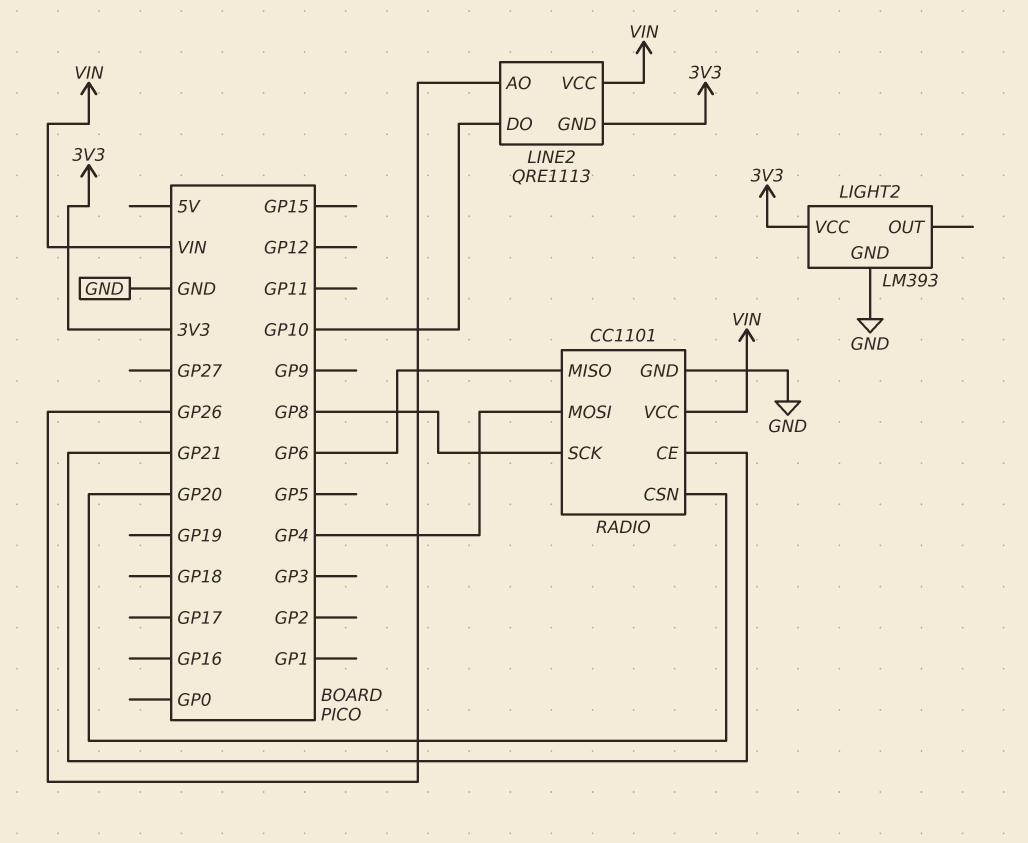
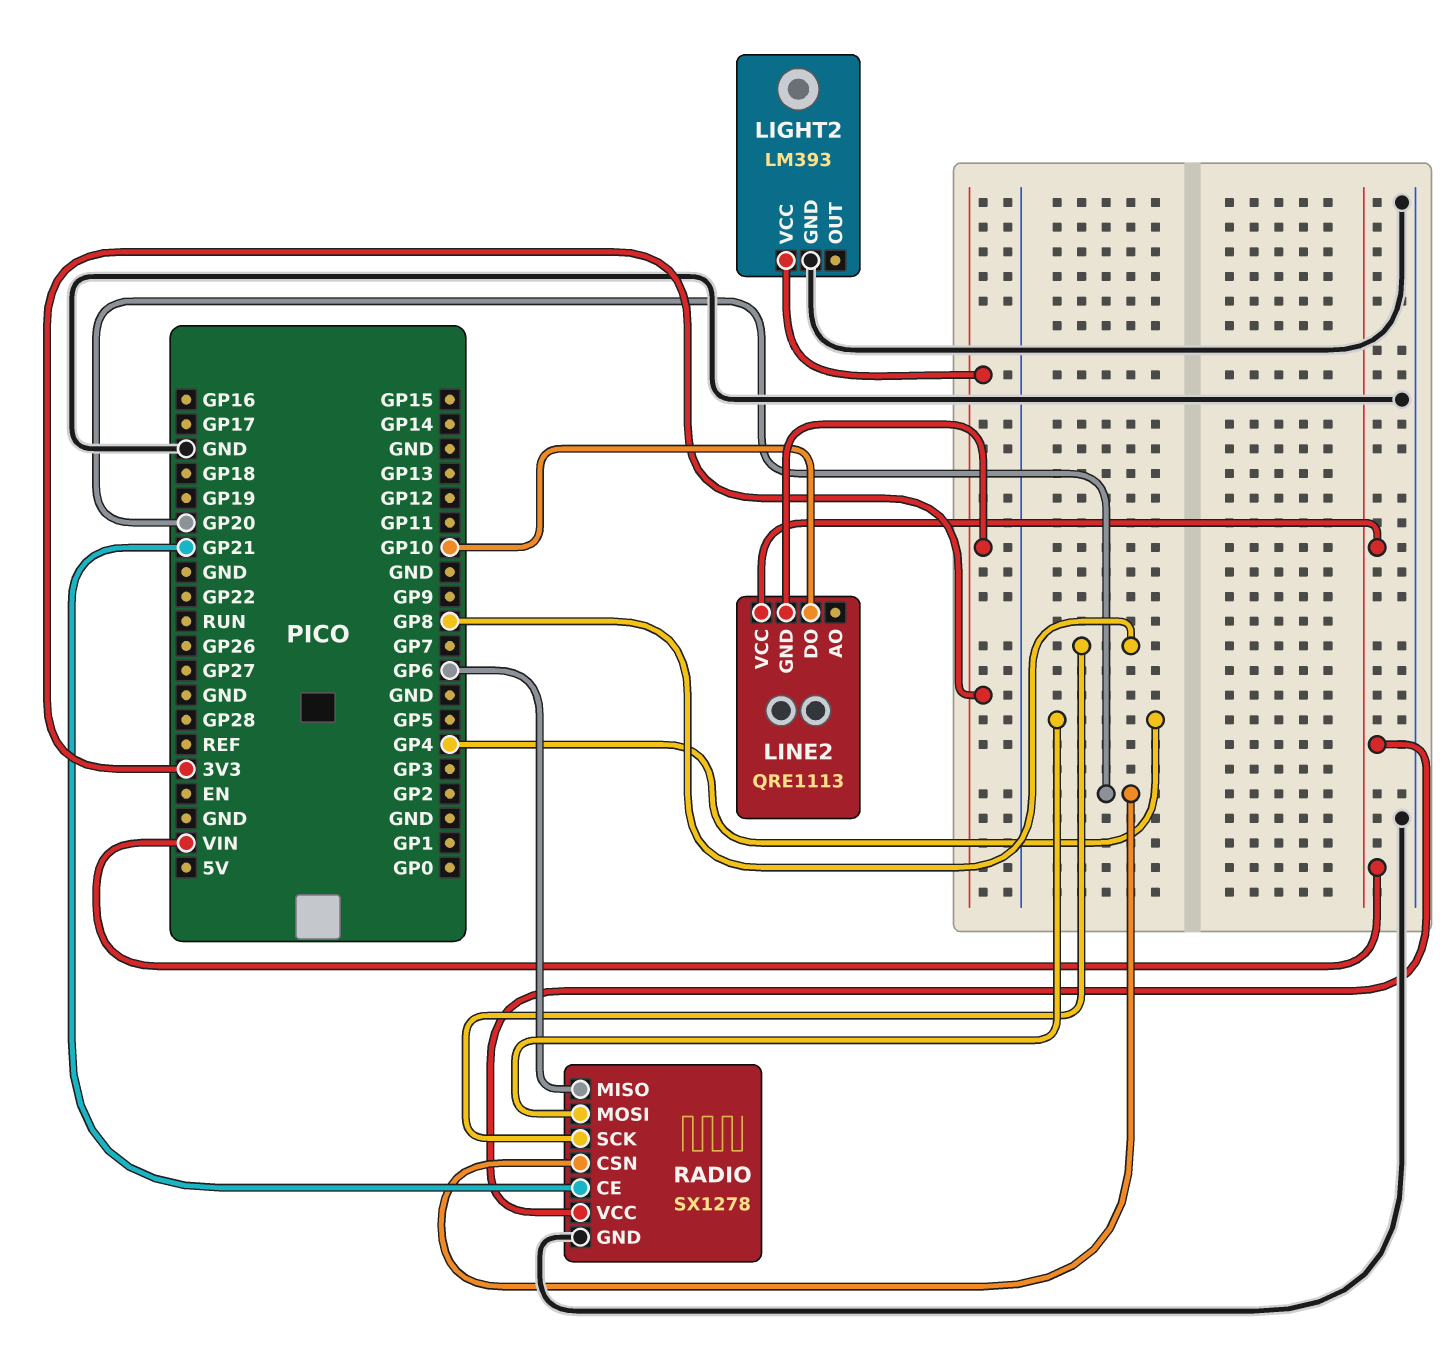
LINE2 pin AO: GP26 -> none
RADIO: CC1101 -> SX1278

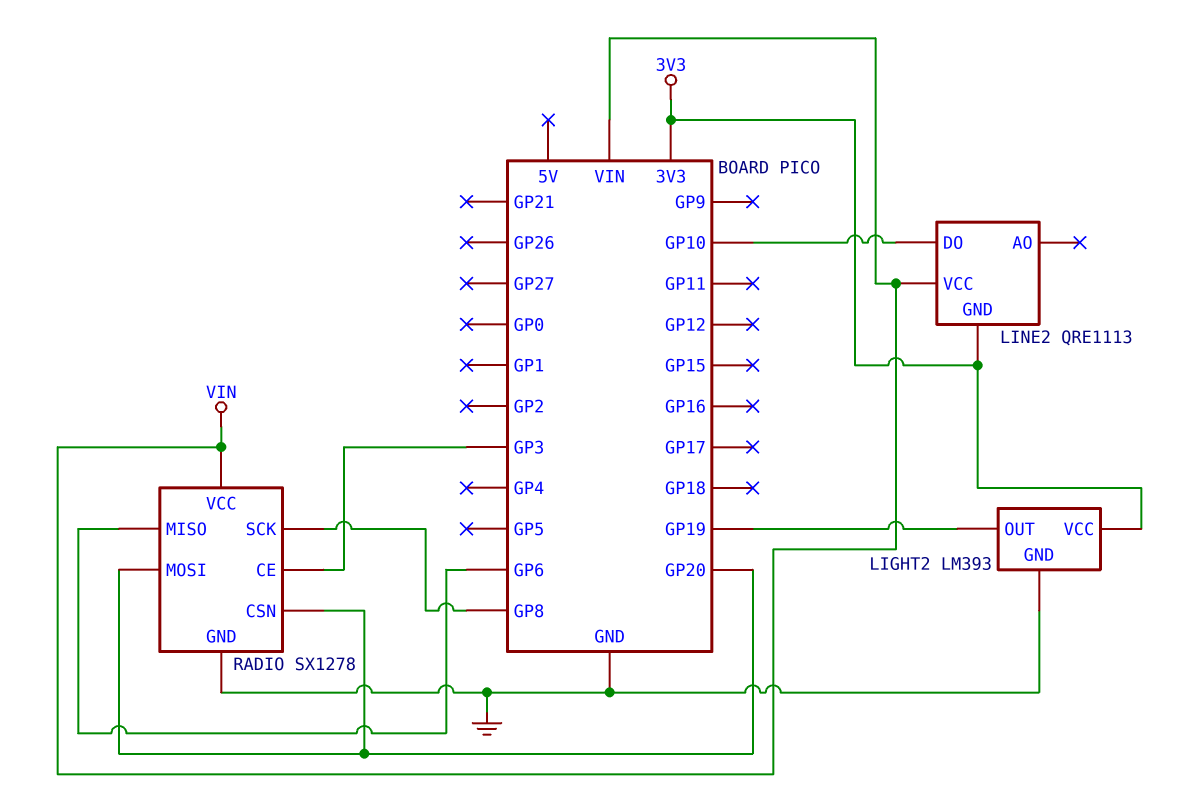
LIGHT2 pin OUT: none -> GP19
RADIO pin CE: GP21 -> GP3
RADIO pin MOSI: GP4 -> GP20

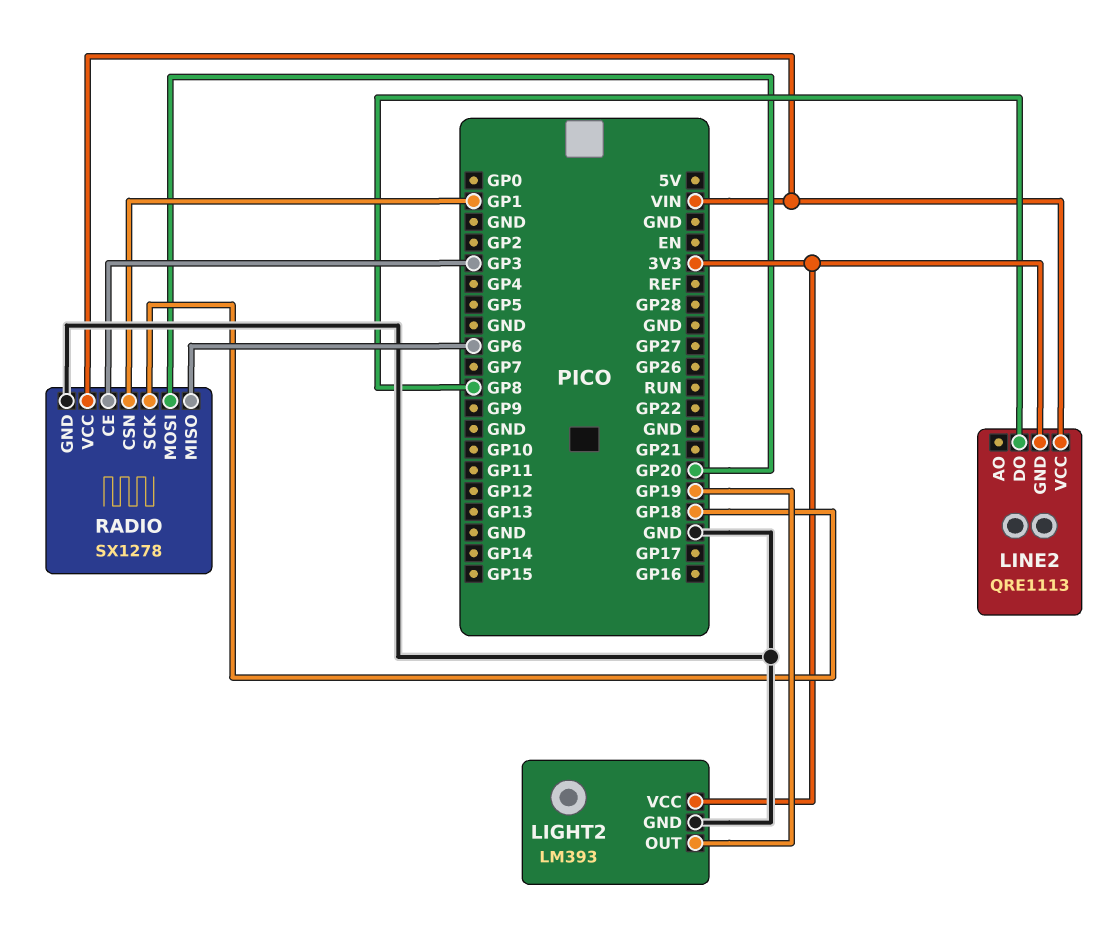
LINE2 pin DO: GP10 -> GP8
RADIO pin CSN: GP20 -> GP1
RADIO pin SCK: GP8 -> GP18

